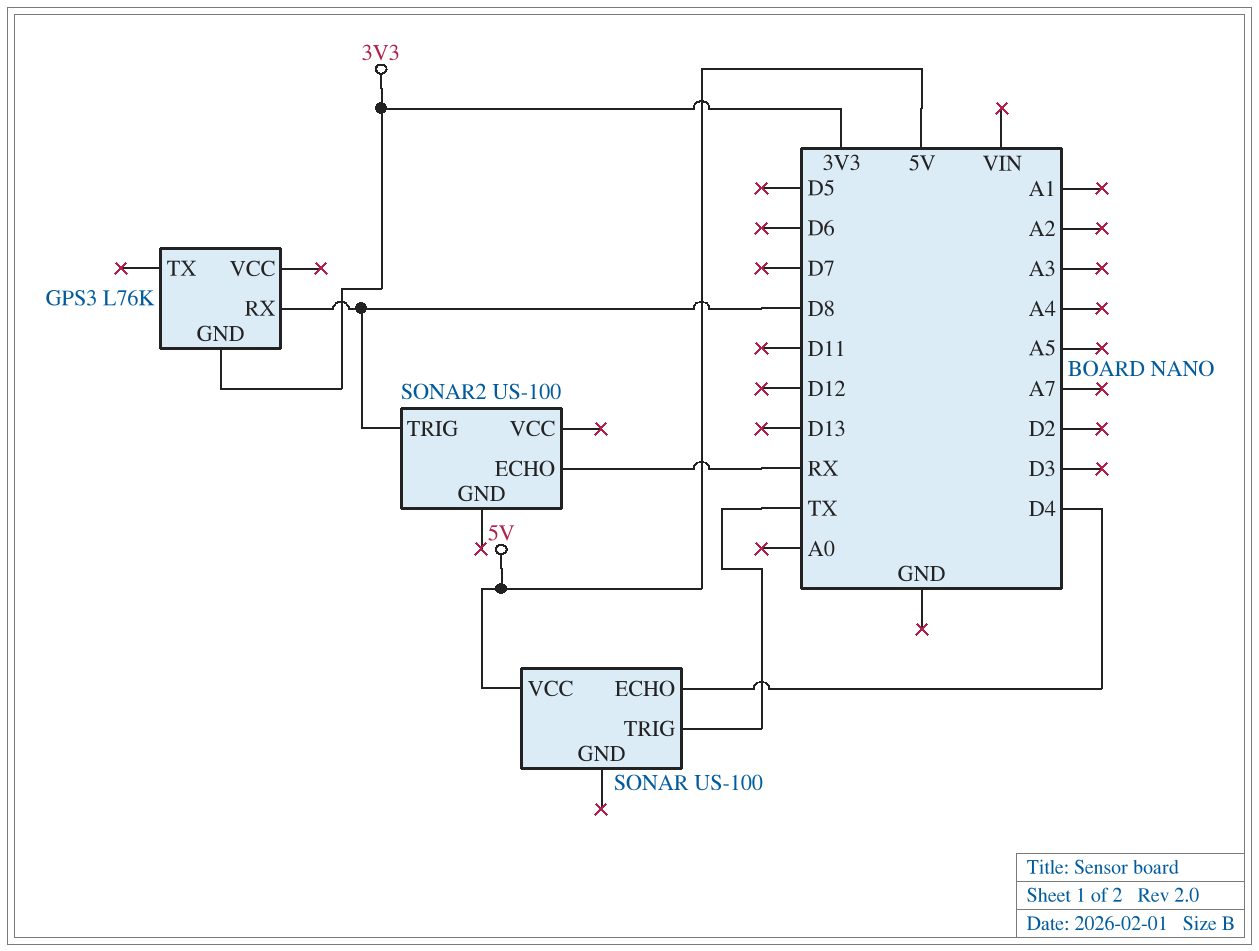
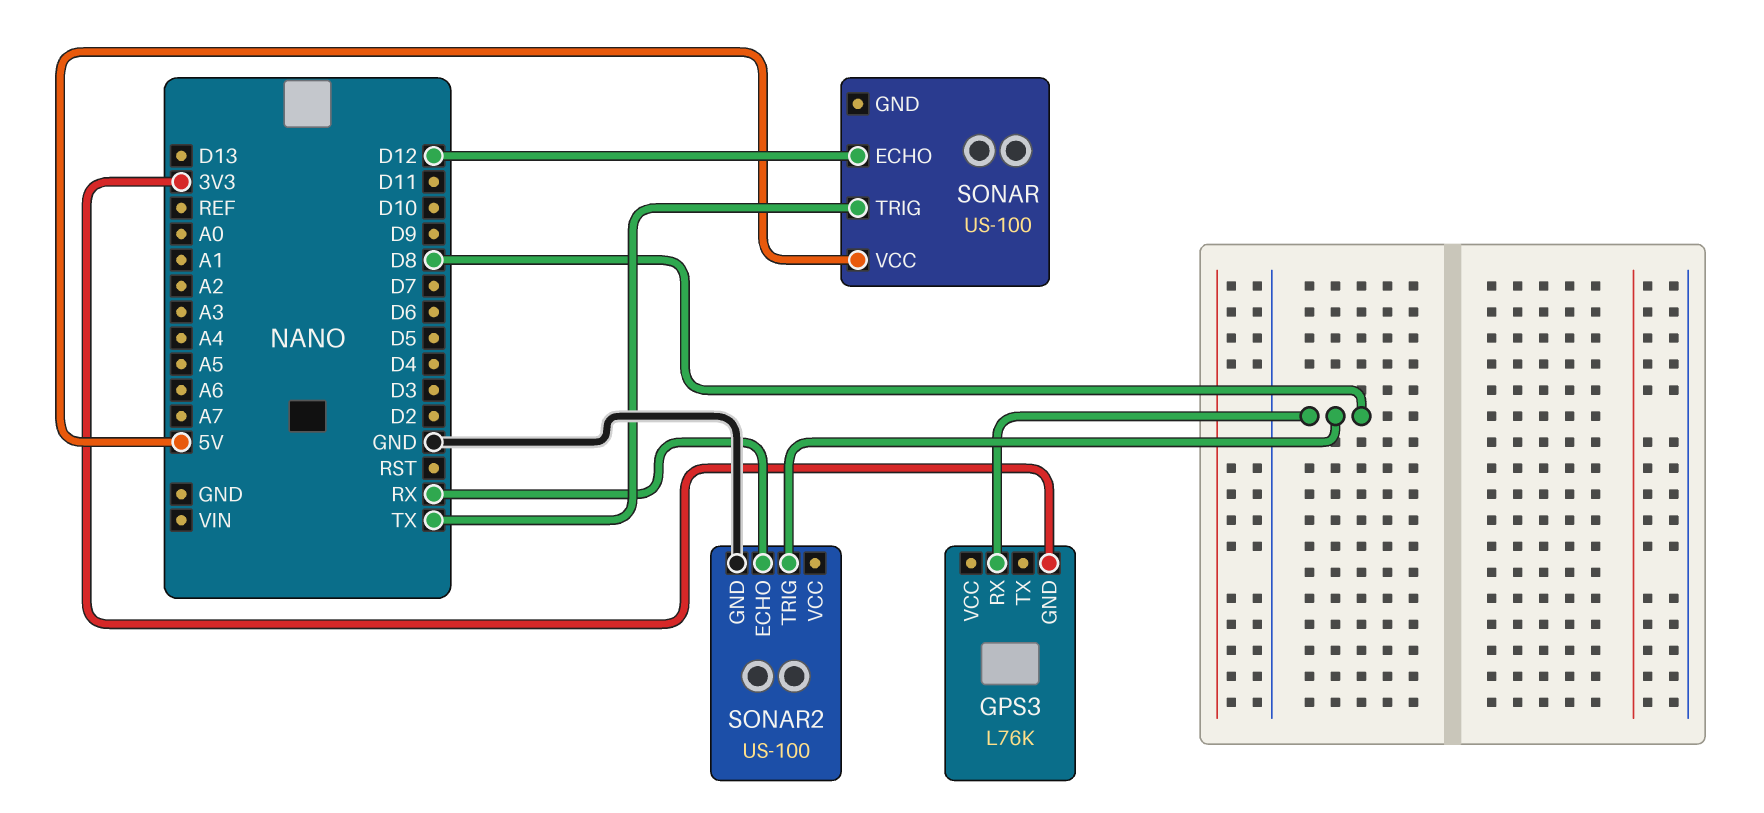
SONAR pin ECHO: D4 -> D12
SONAR2 pin GND: none -> GND

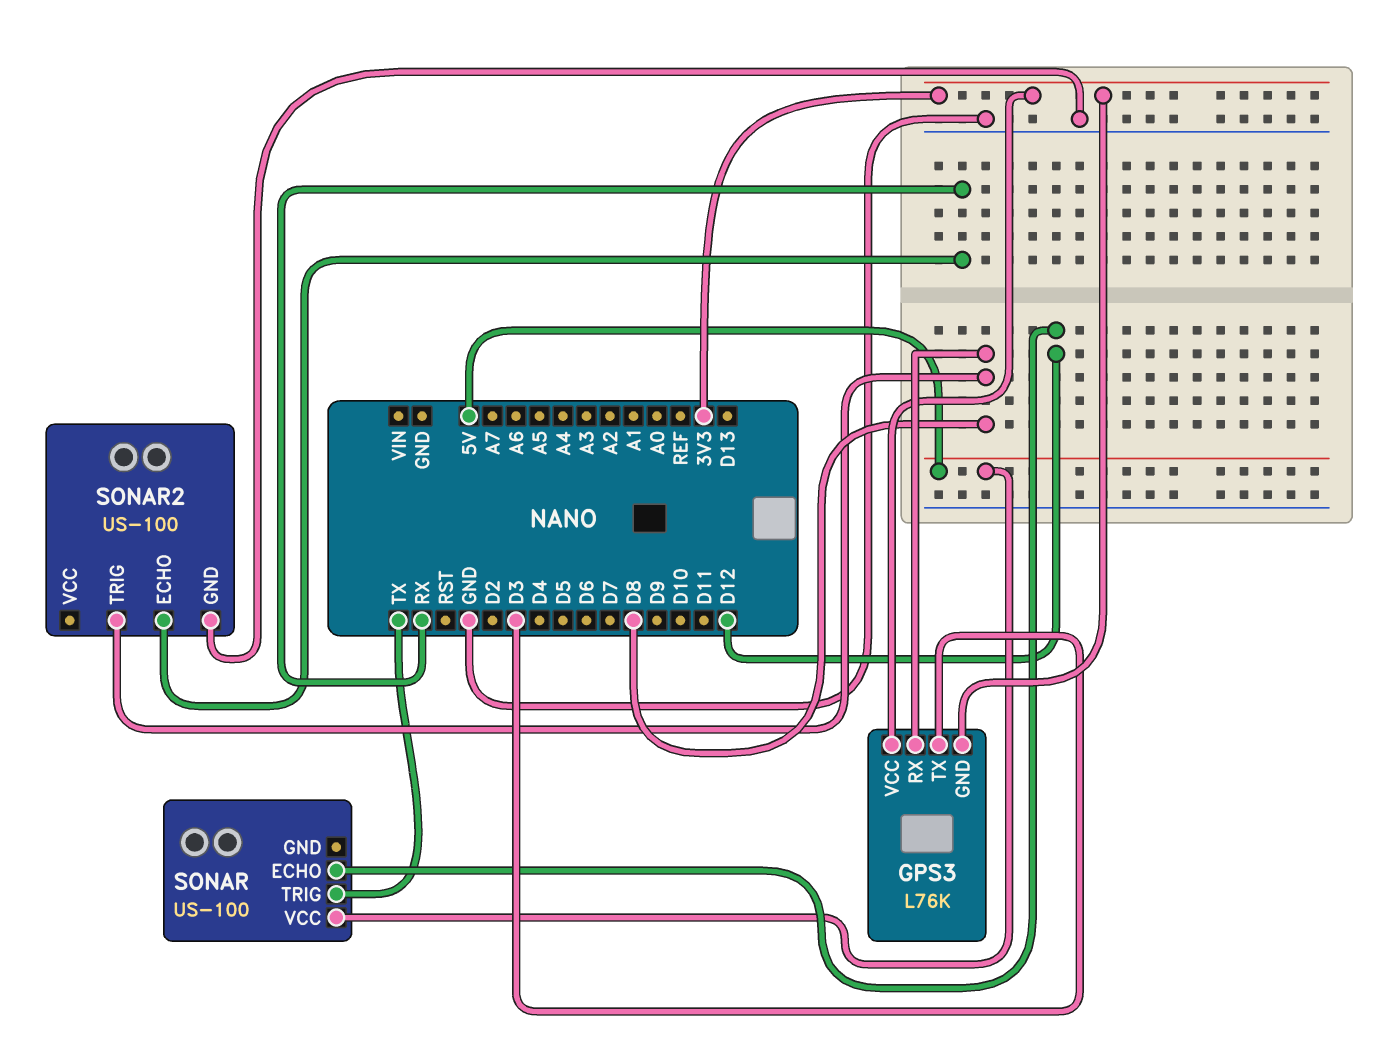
GPS3 pin TX: none -> D3
GPS3 pin VCC: none -> 3V3

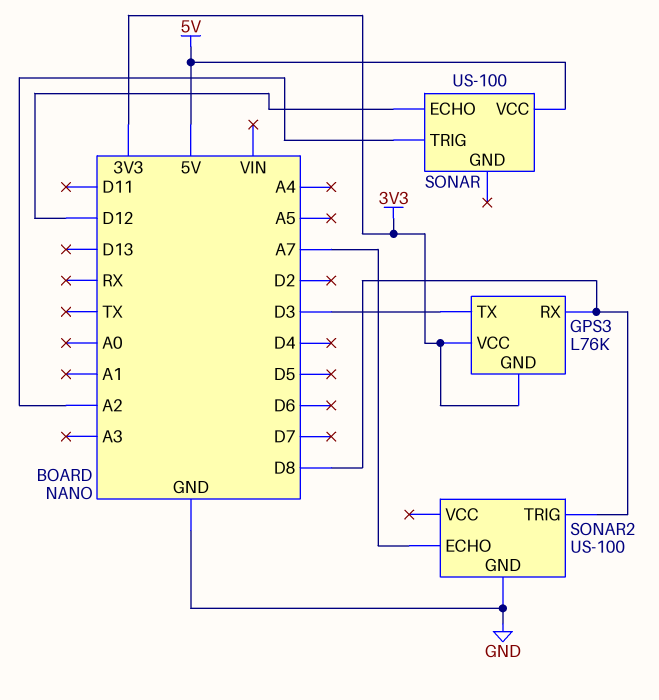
SONAR pin TRIG: TX -> A2
SONAR2 pin ECHO: RX -> A7

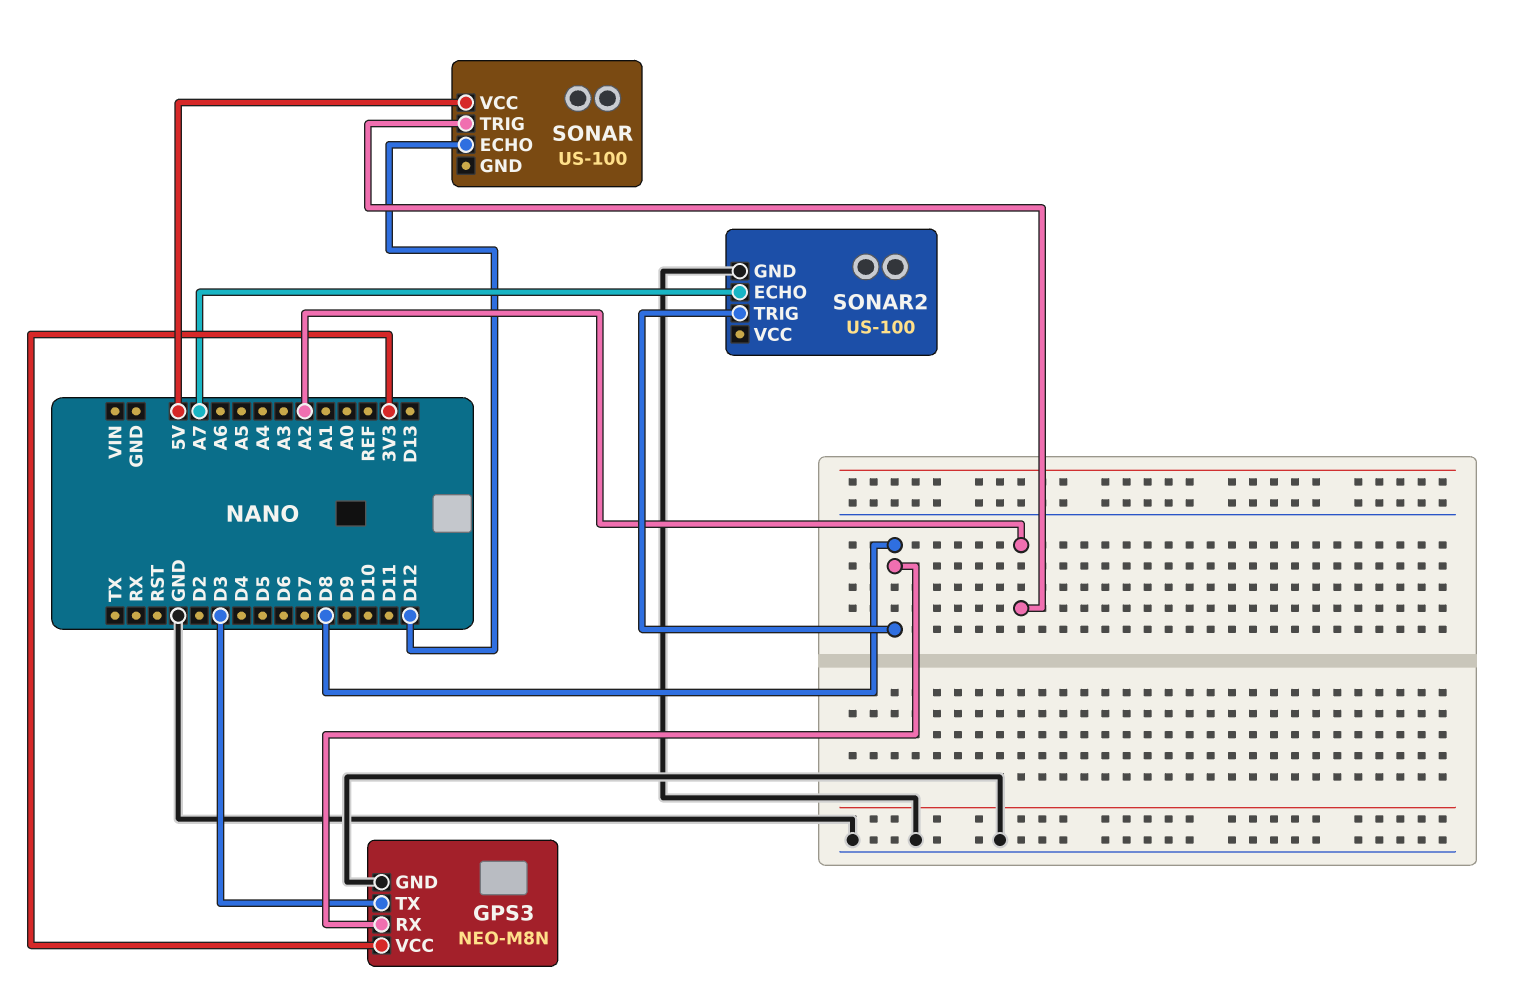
GPS3: L76K -> NEO-M8N
GPS3 pin GND: 3V3 -> GND

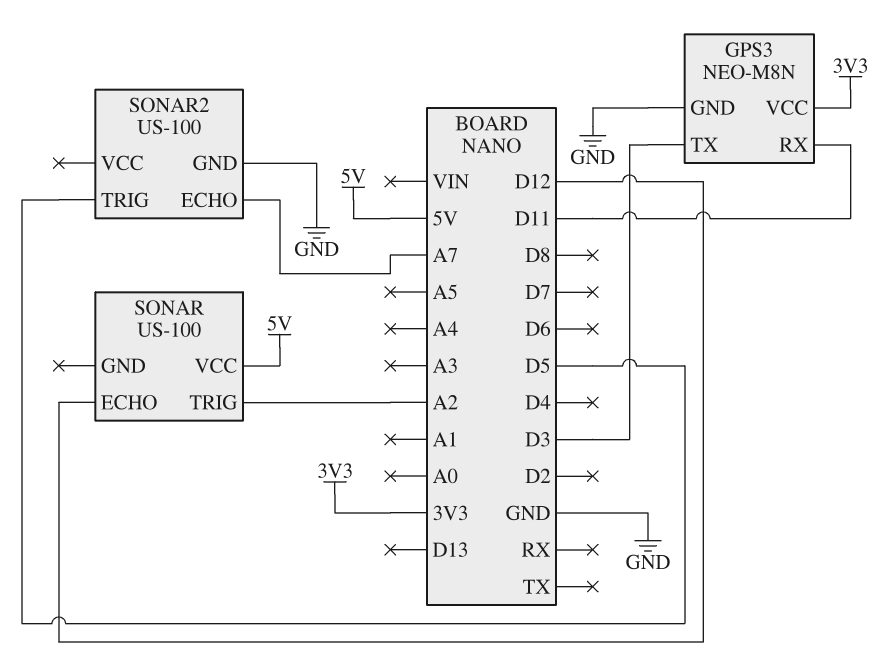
GPS3 pin RX: D8 -> D11
SONAR2 pin TRIG: D8 -> D5

